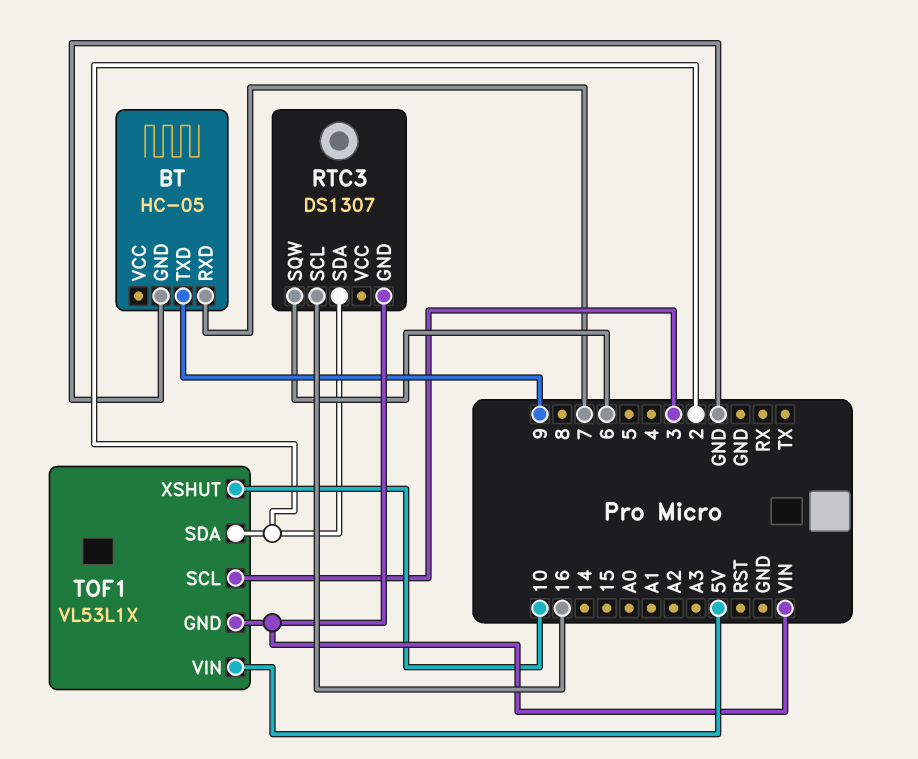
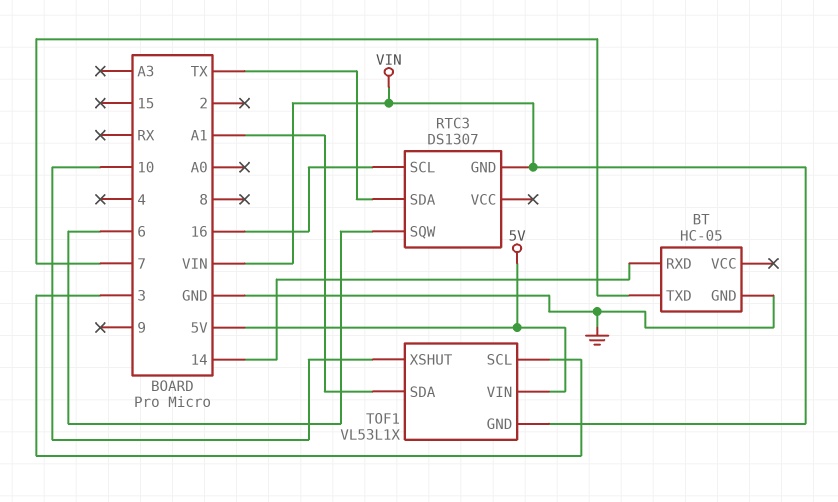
BT pin RXD: 7 -> 14
BT pin TXD: 9 -> 7
RTC3 pin SDA: 2 -> TX
TOF1 pin SDA: 2 -> A1

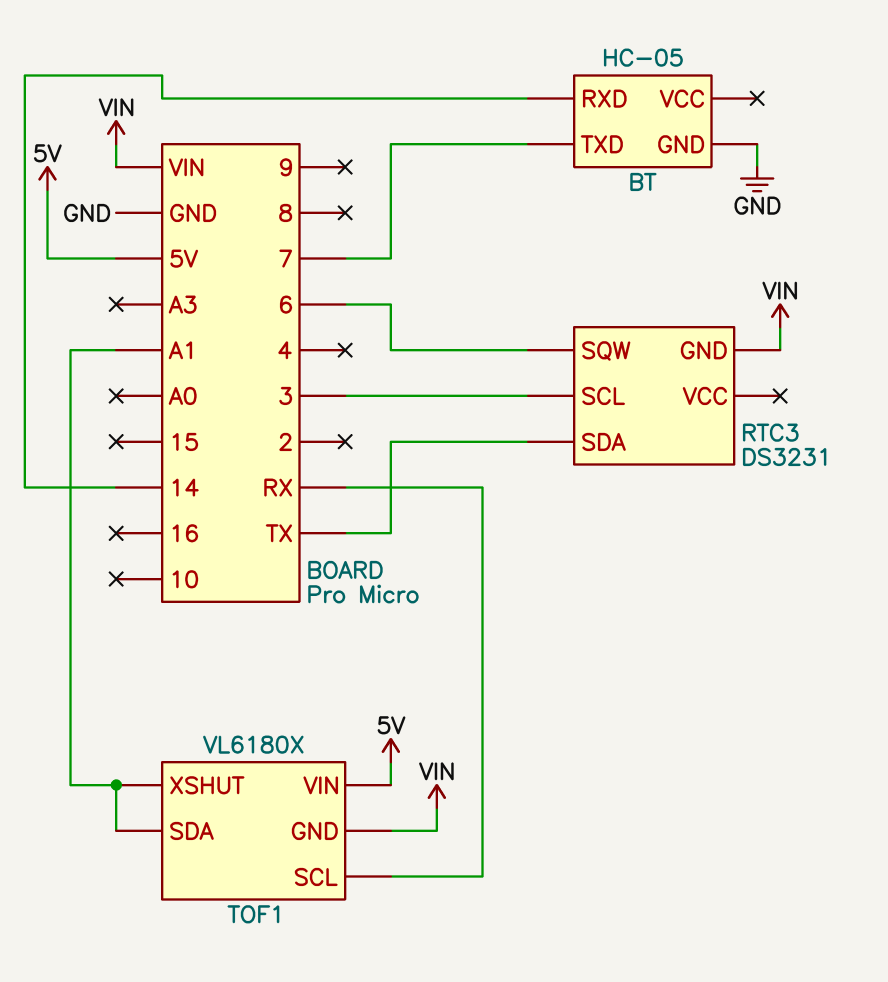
RTC3: DS1307 -> DS3231
RTC3 pin SCL: 16 -> 3
TOF1: VL53L1X -> VL6180X
TOF1 pin SCL: 3 -> RX
TOF1 pin XSHUT: 10 -> A1

